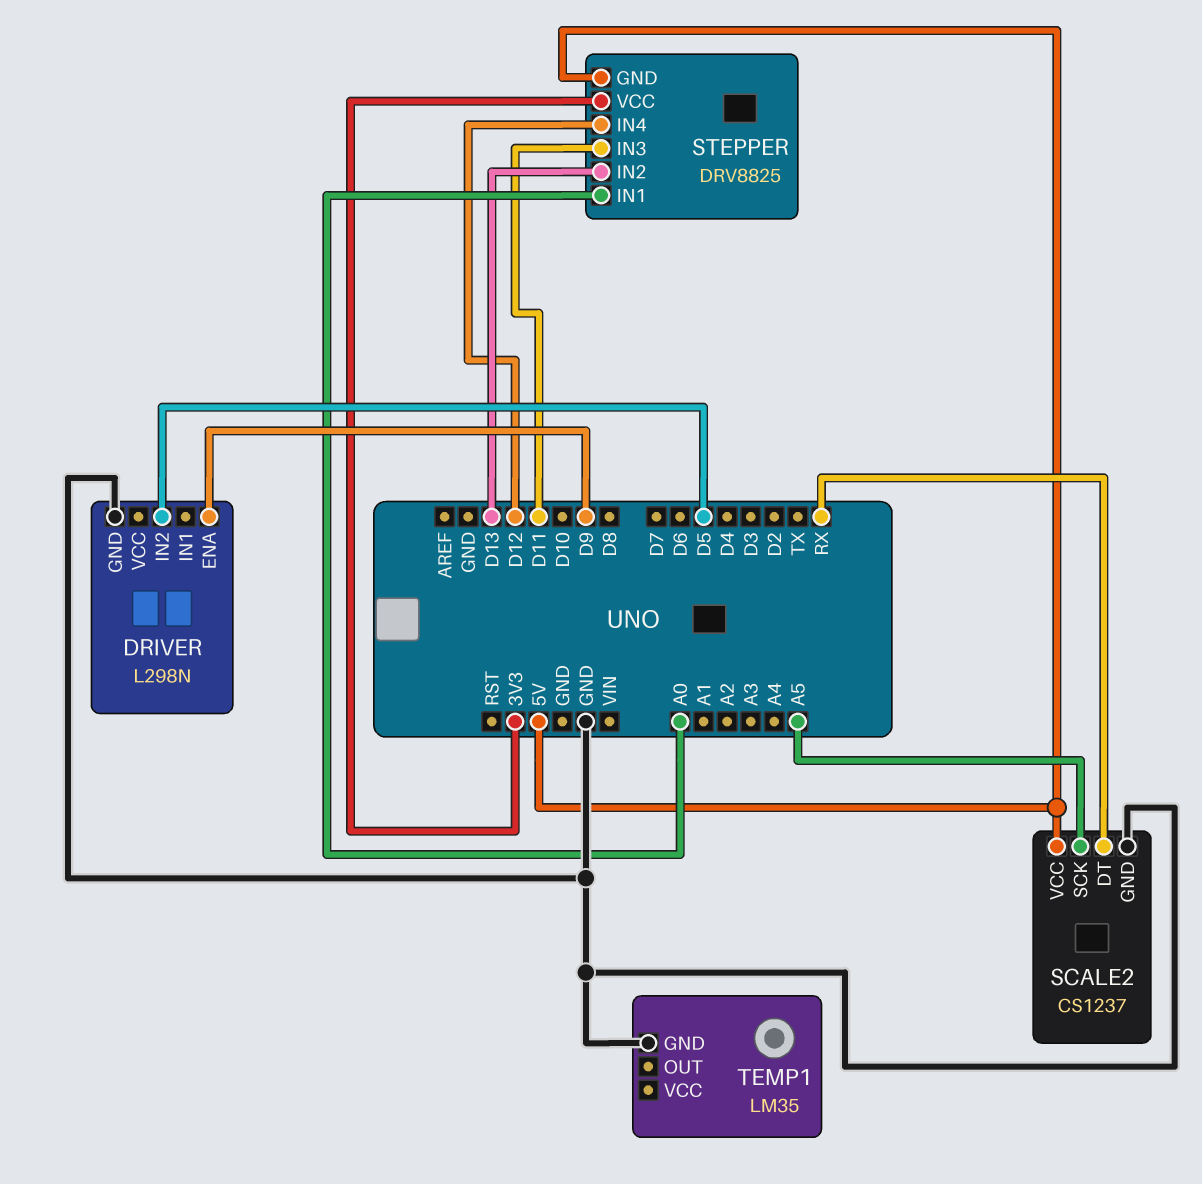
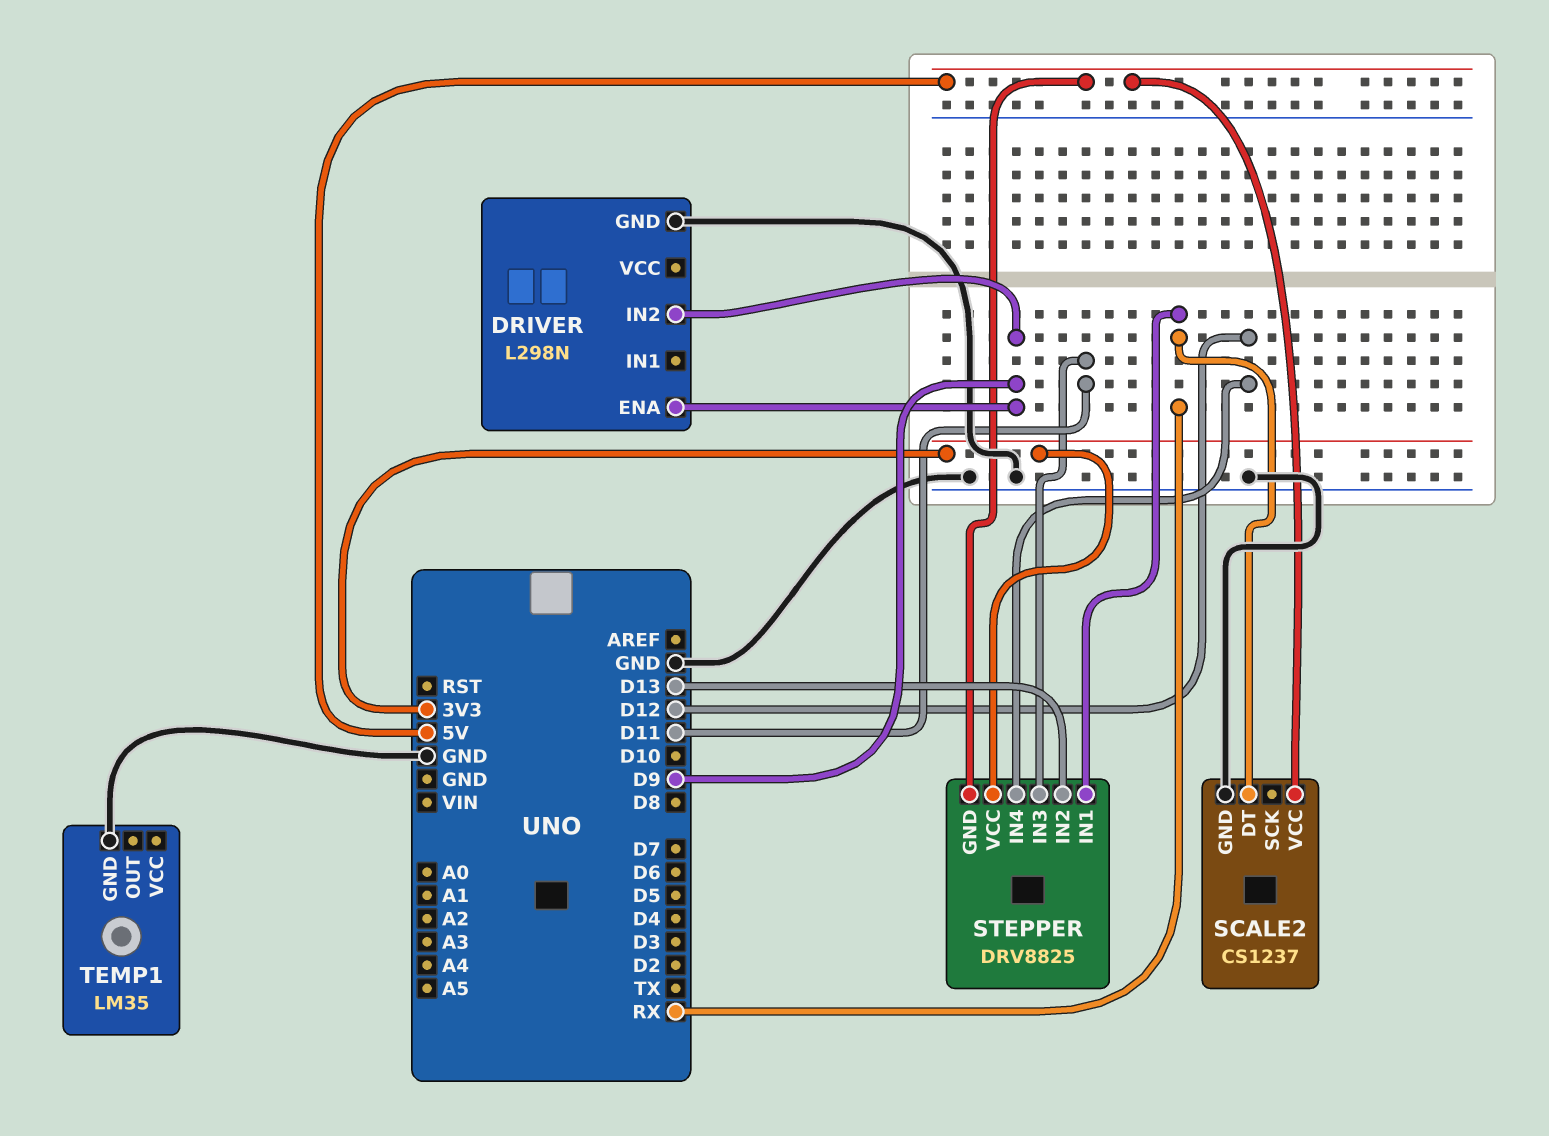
DRIVER pin IN2: D5 -> D9
SCALE2 pin SCK: A5 -> none
STEPPER pin IN1: A0 -> RX

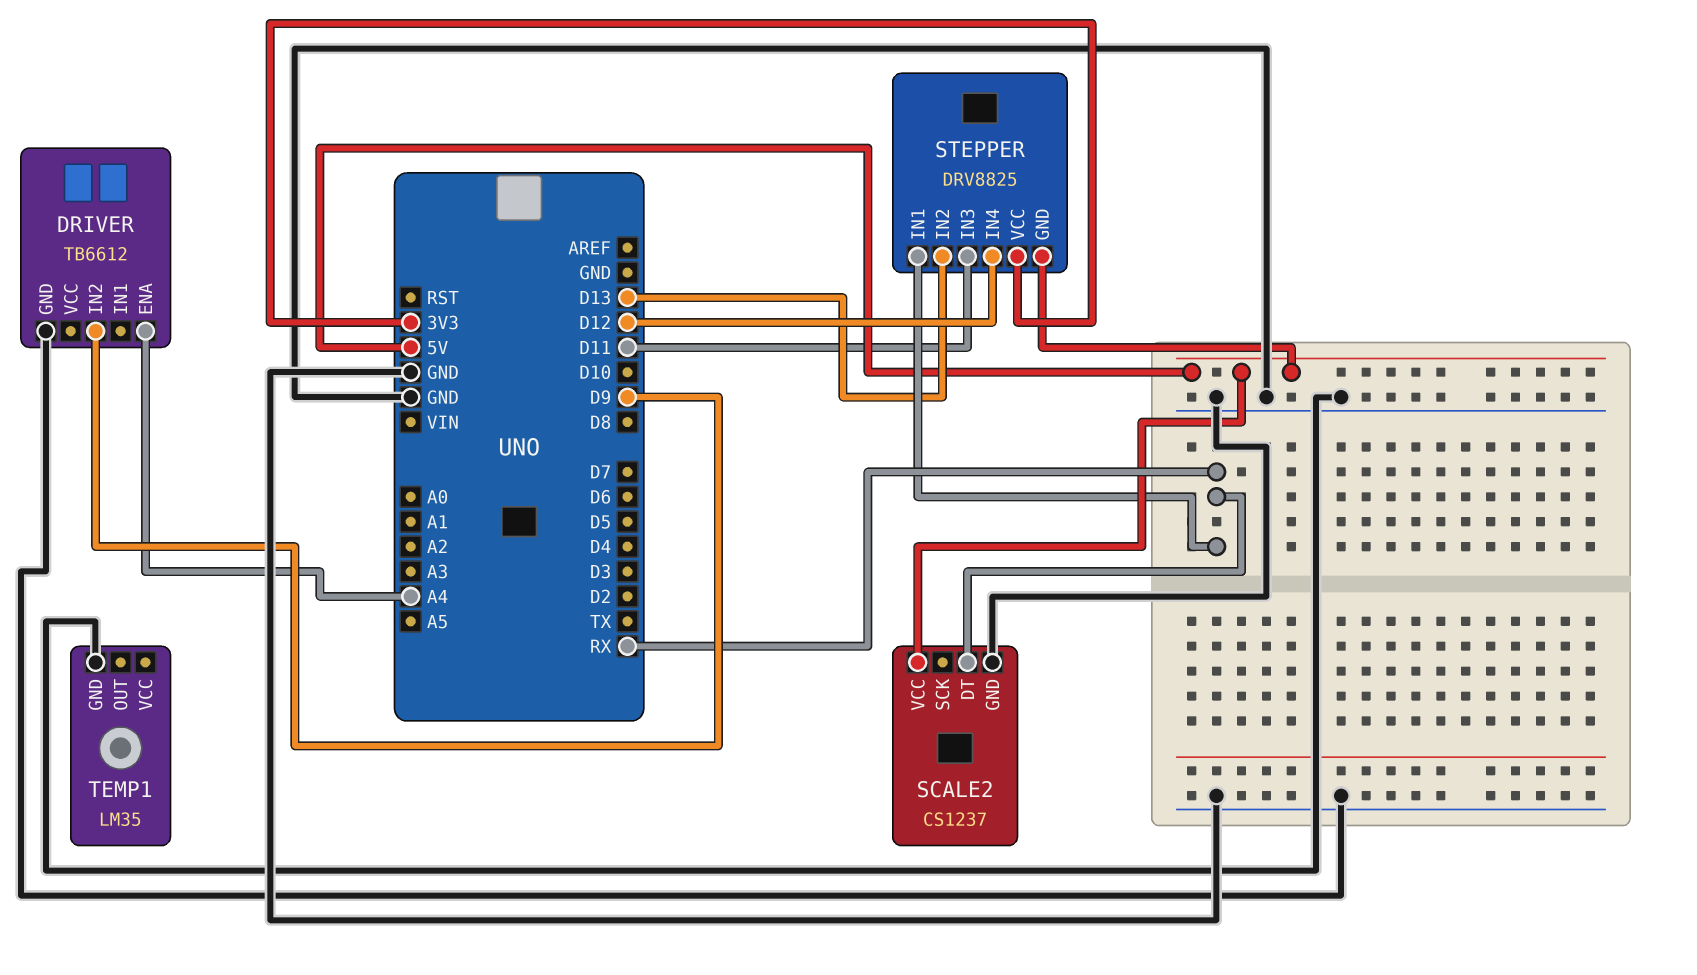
DRIVER: L298N -> TB6612
DRIVER pin ENA: D9 -> A4

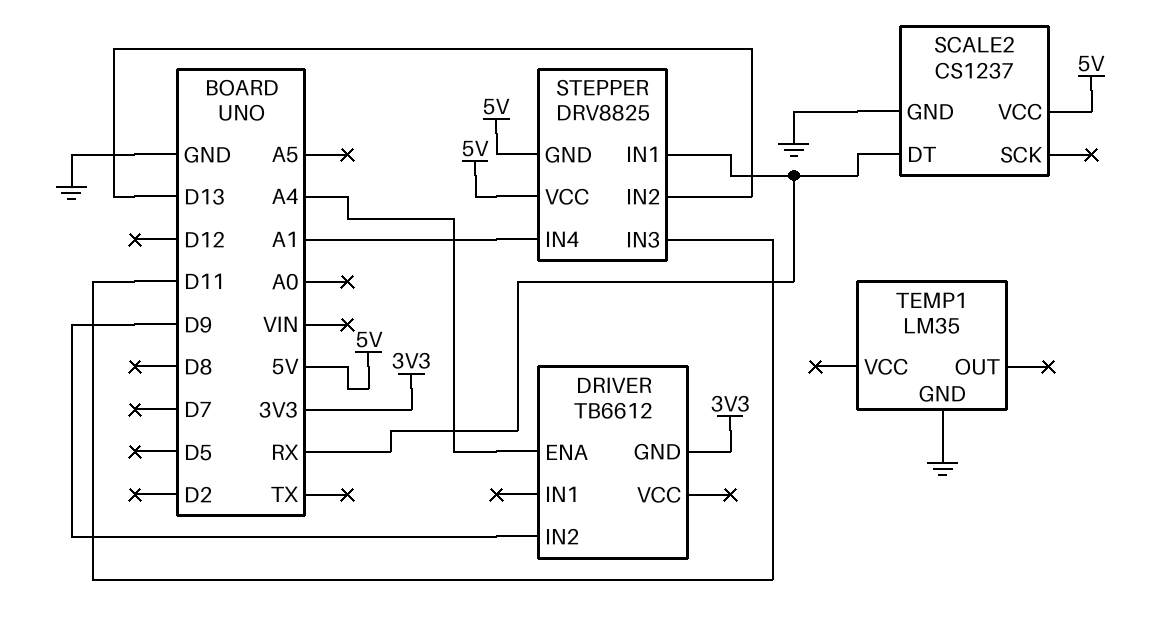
DRIVER pin GND: GND -> 3V3
STEPPER pin IN4: D12 -> A1
STEPPER pin VCC: 3V3 -> 5V

